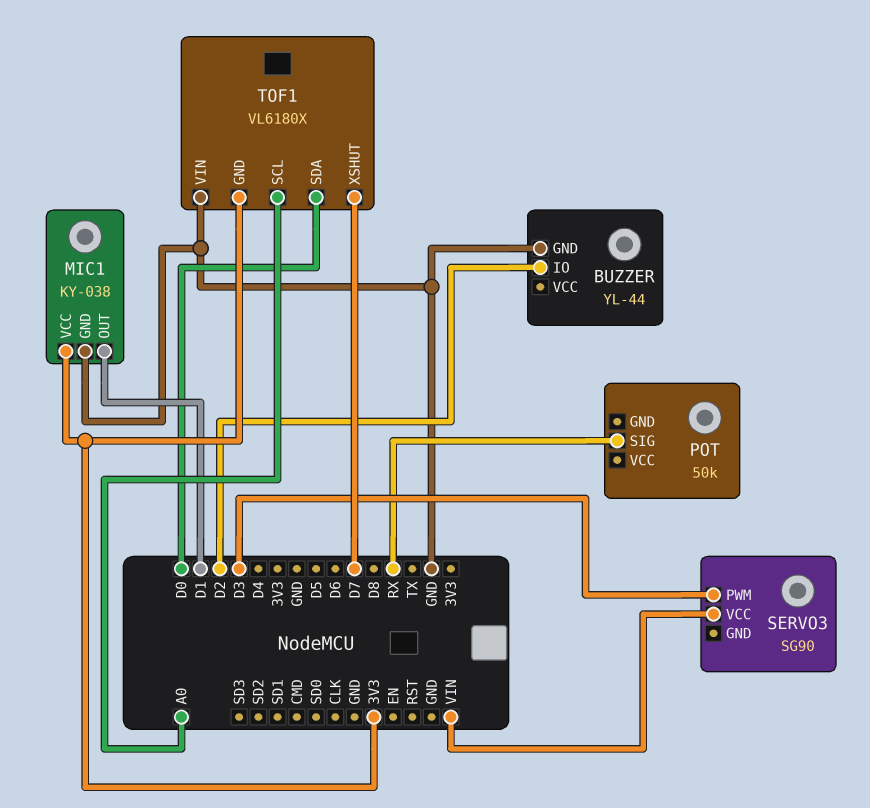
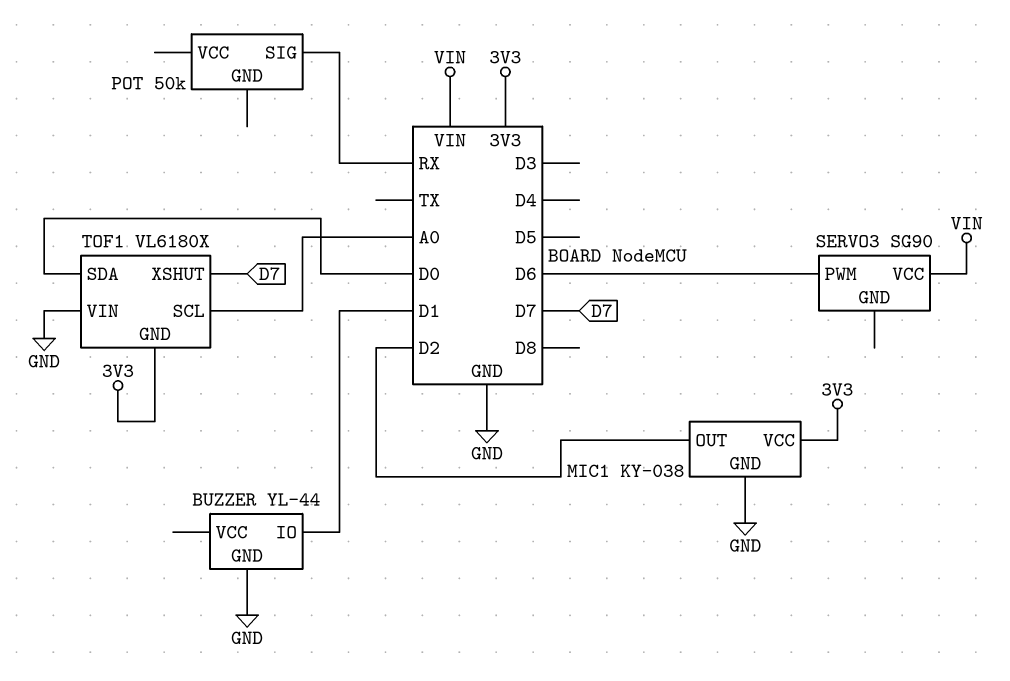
BUZZER pin IO: D2 -> D1
MIC1 pin OUT: D1 -> D2
SERVO3 pin PWM: D3 -> D6

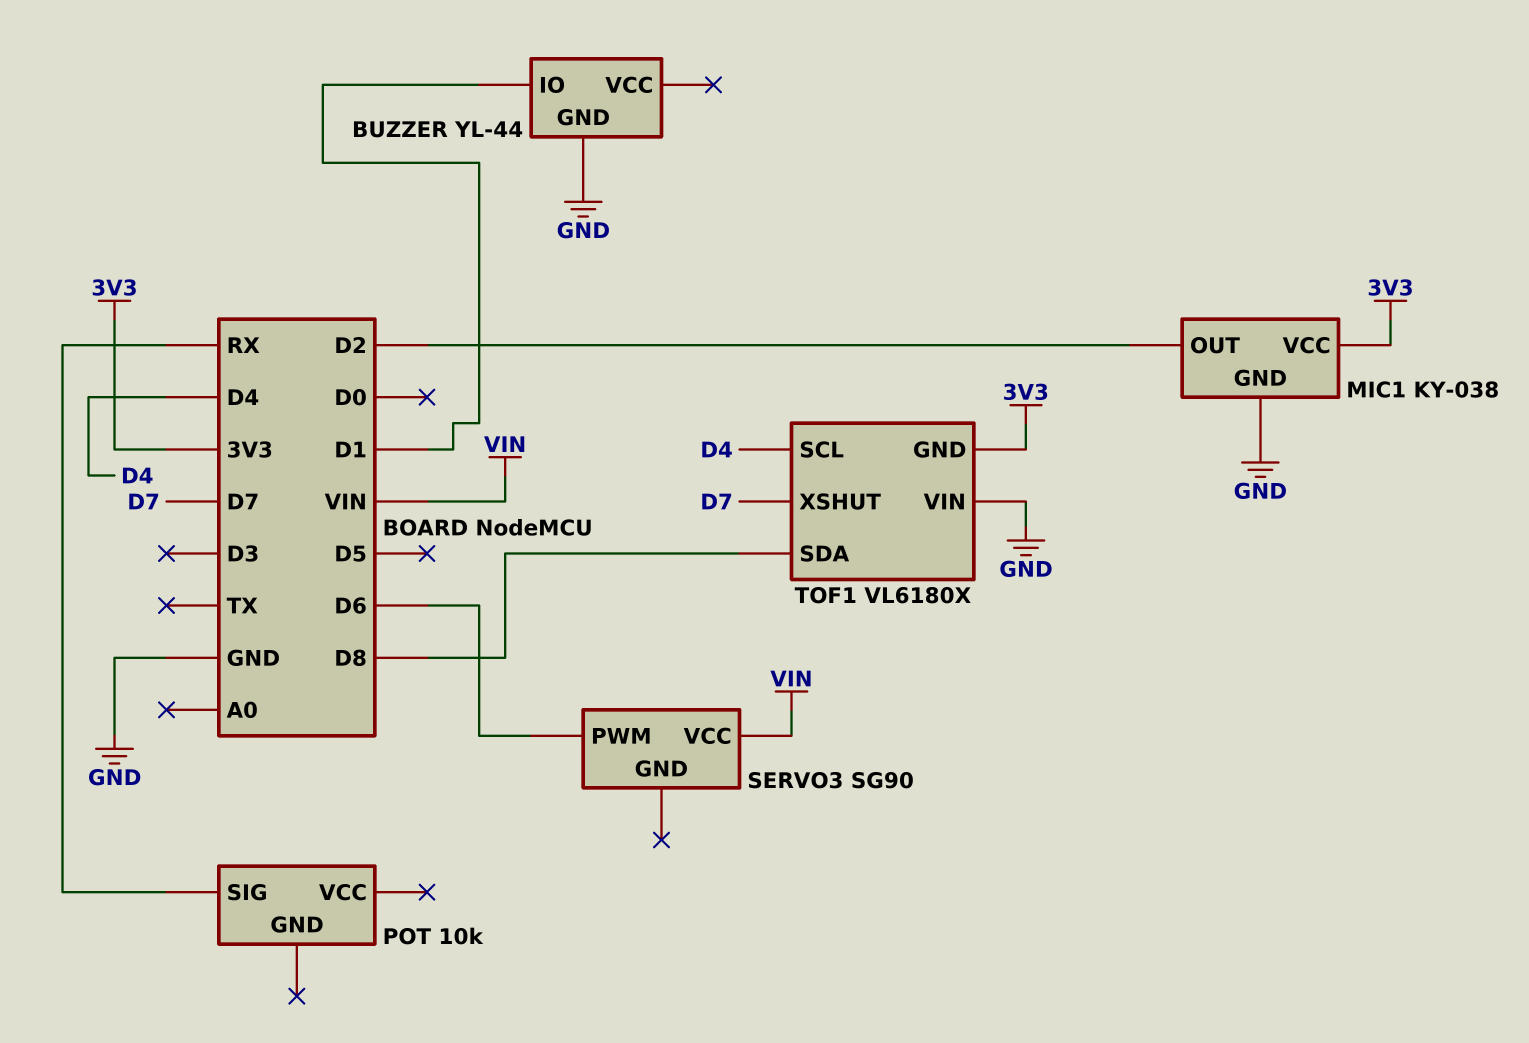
POT: 50k -> 10k
TOF1 pin SCL: A0 -> D4
TOF1 pin SDA: D0 -> D8

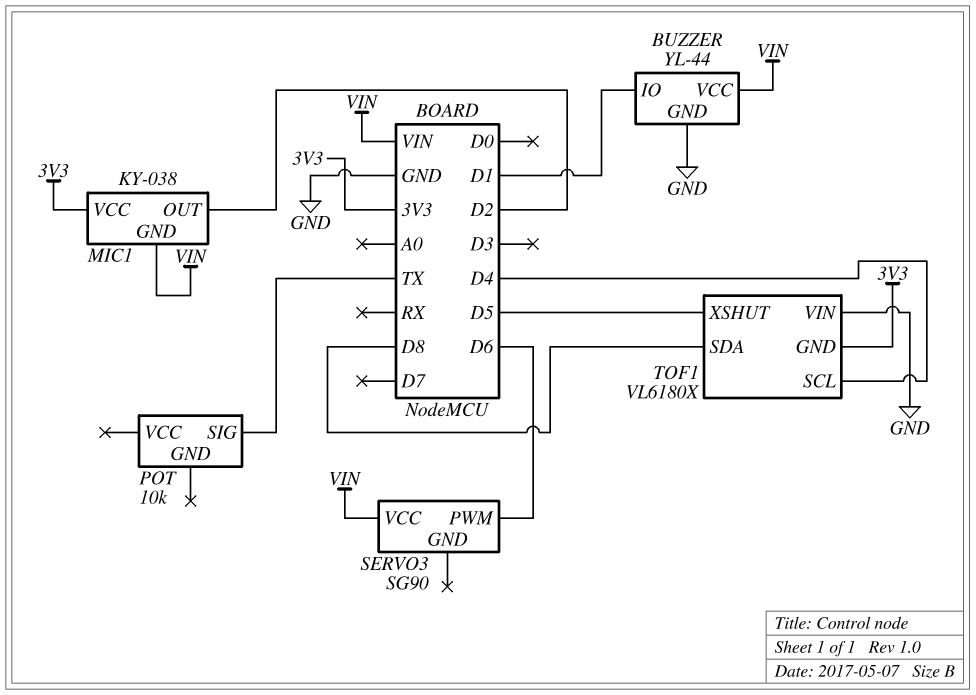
BUZZER pin VCC: none -> VIN
MIC1 pin GND: GND -> VIN
POT pin SIG: RX -> TX
TOF1 pin XSHUT: D7 -> D5

